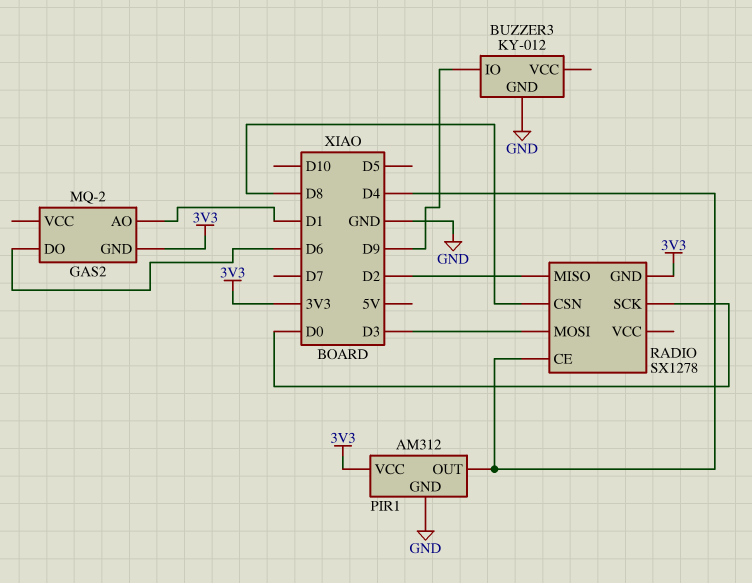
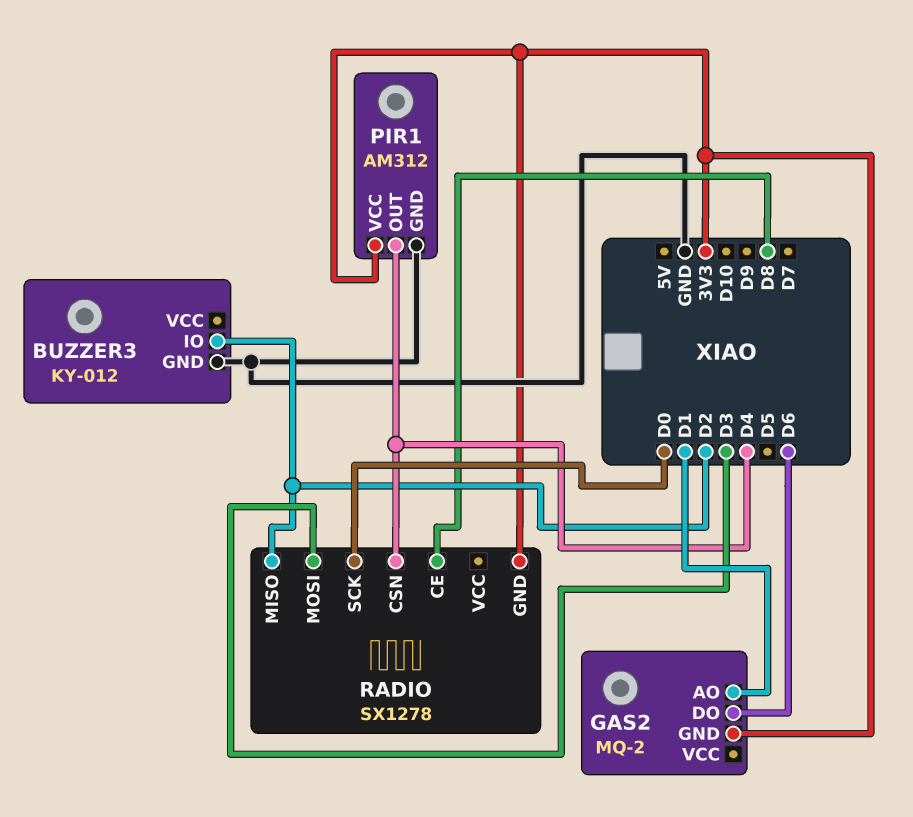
BUZZER3 pin IO: D9 -> D2
RADIO pin CE: D4 -> D8
RADIO pin CSN: D8 -> D4

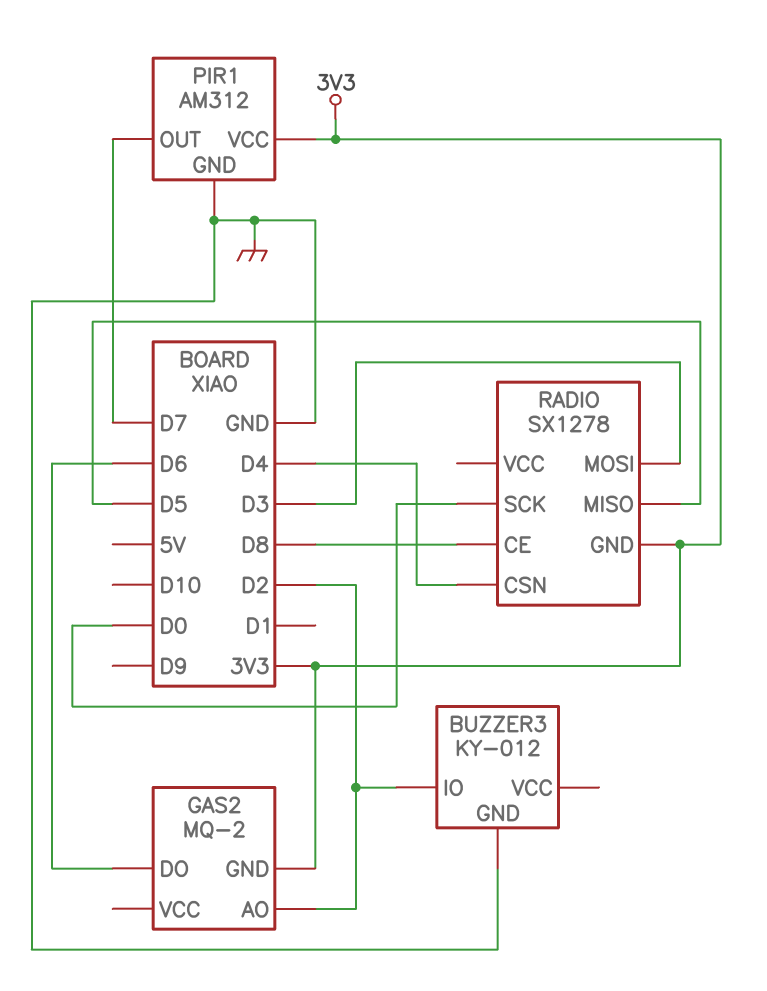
GAS2 pin AO: D1 -> D2
PIR1 pin OUT: D4 -> D7
RADIO pin MISO: D2 -> D5

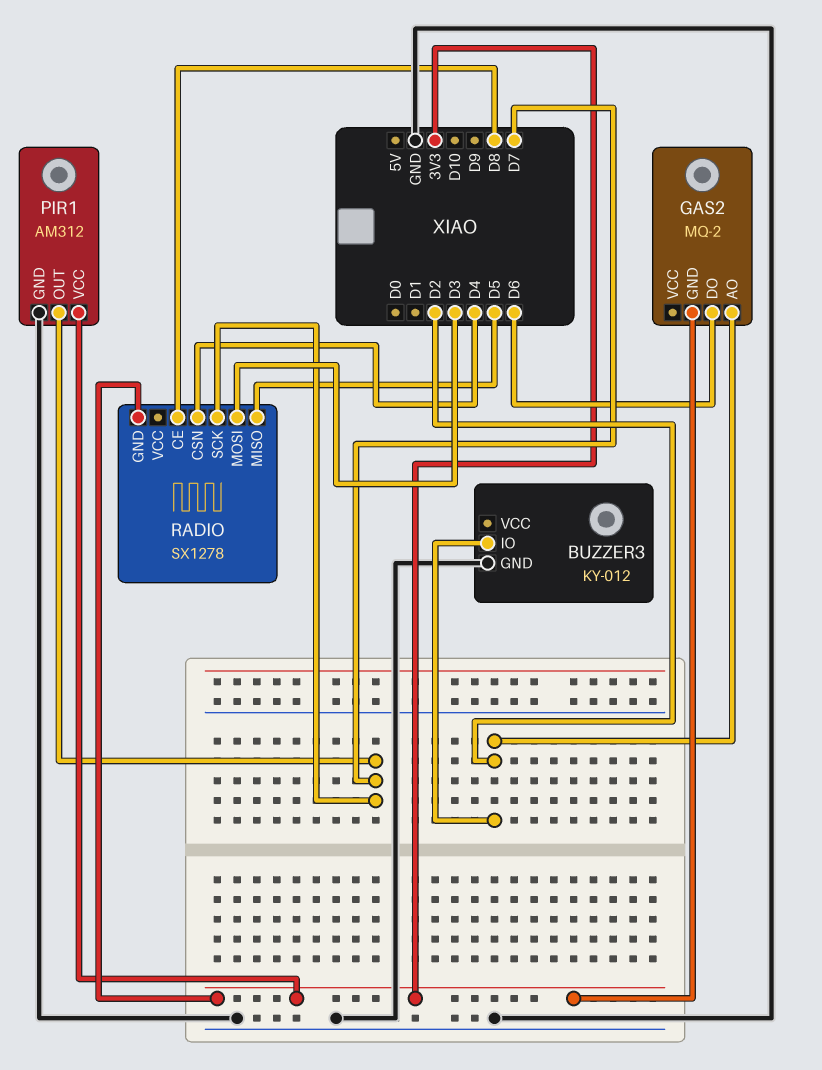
RADIO pin SCK: D0 -> D7

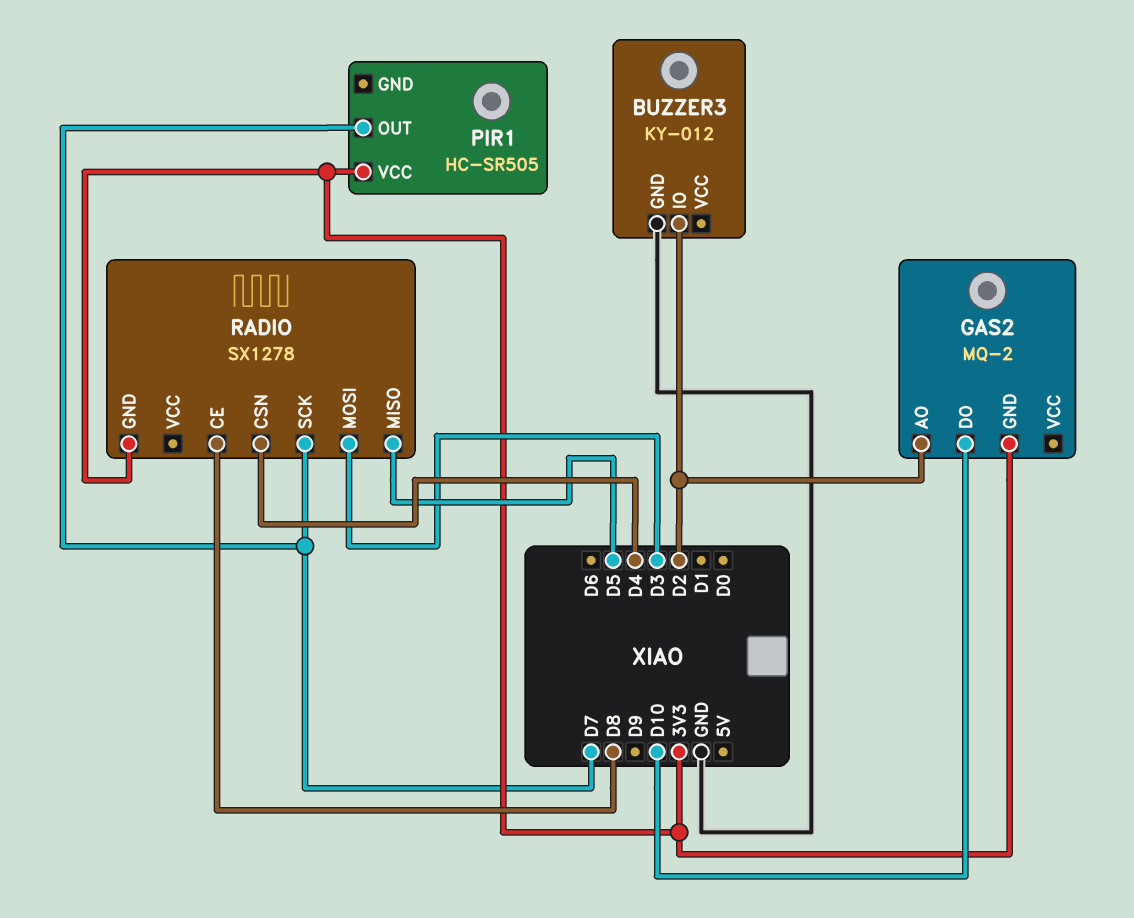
GAS2 pin DO: D6 -> D10
PIR1: AM312 -> HC-SR505
PIR1 pin GND: GND -> none

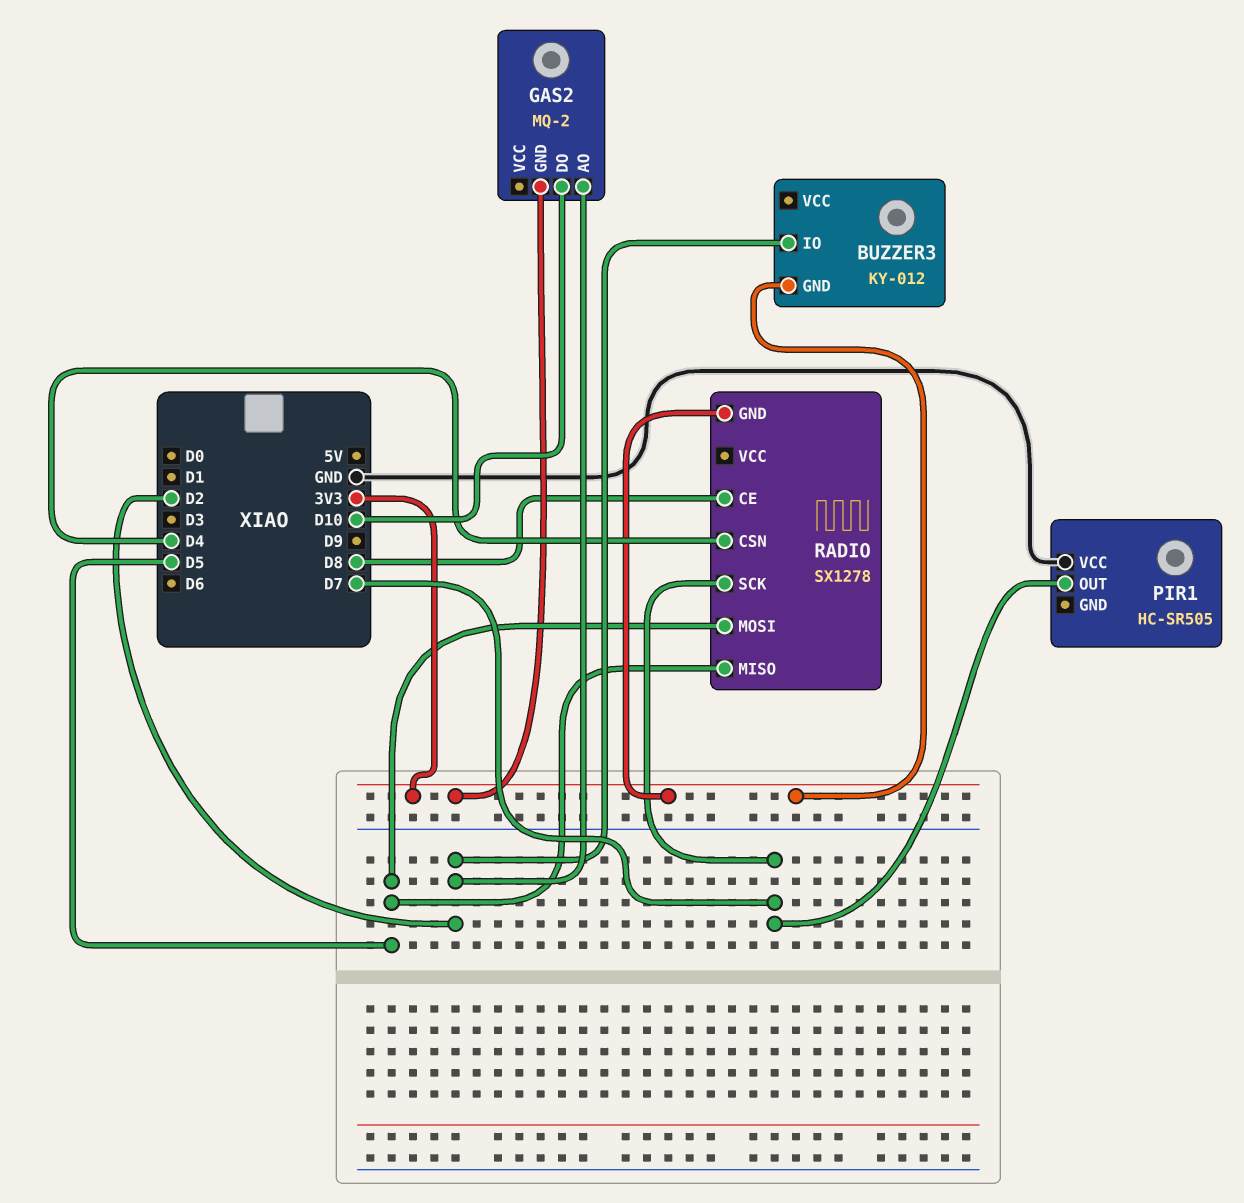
BUZZER3 pin GND: GND -> 3V3
PIR1 pin VCC: 3V3 -> GND
RADIO pin MOSI: D3 -> D5

